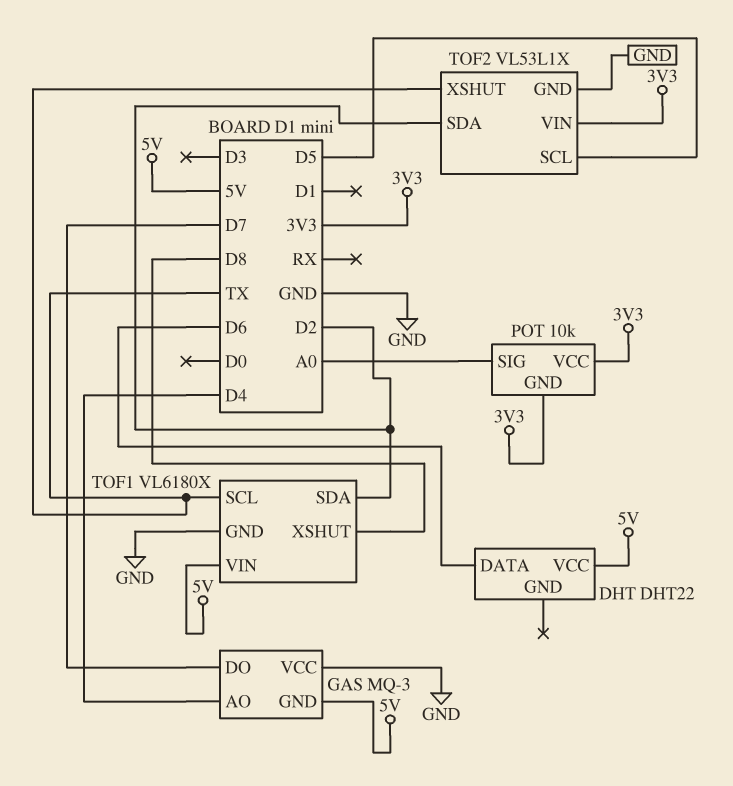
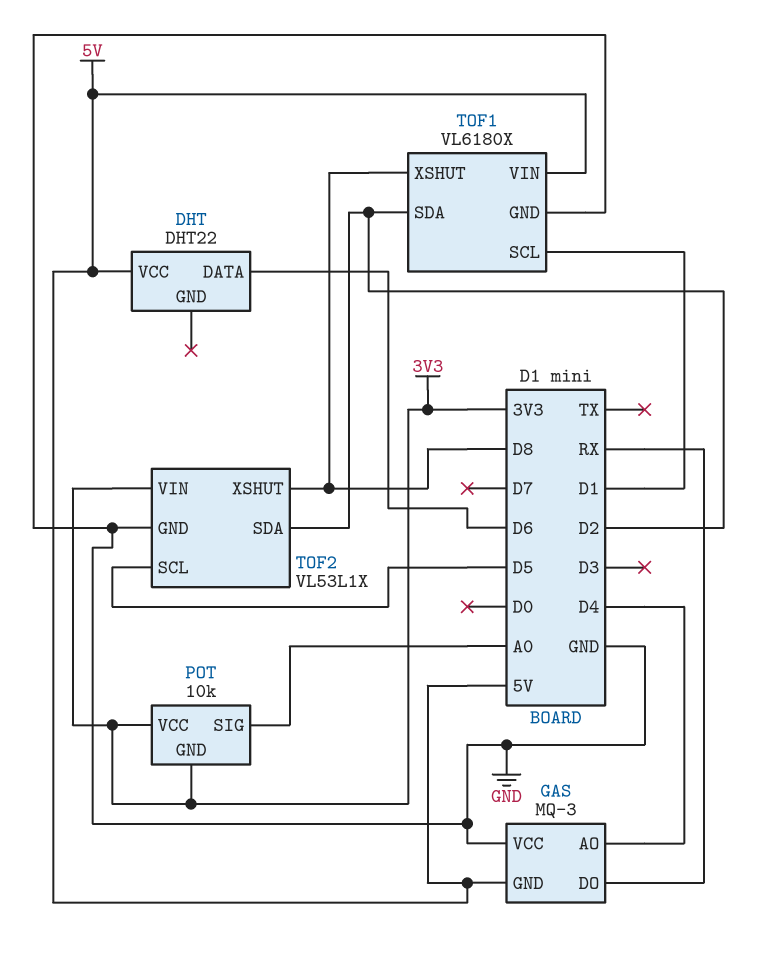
GAS pin DO: D7 -> RX
TOF1 pin SCL: TX -> D1
TOF2 pin XSHUT: TX -> D8

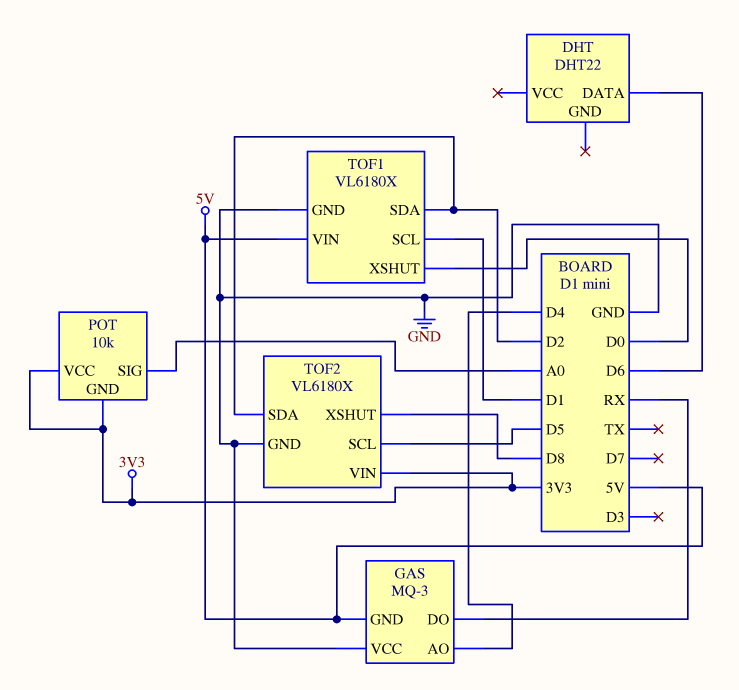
DHT pin VCC: 5V -> none
TOF1 pin XSHUT: D8 -> D0
TOF2: VL53L1X -> VL6180X

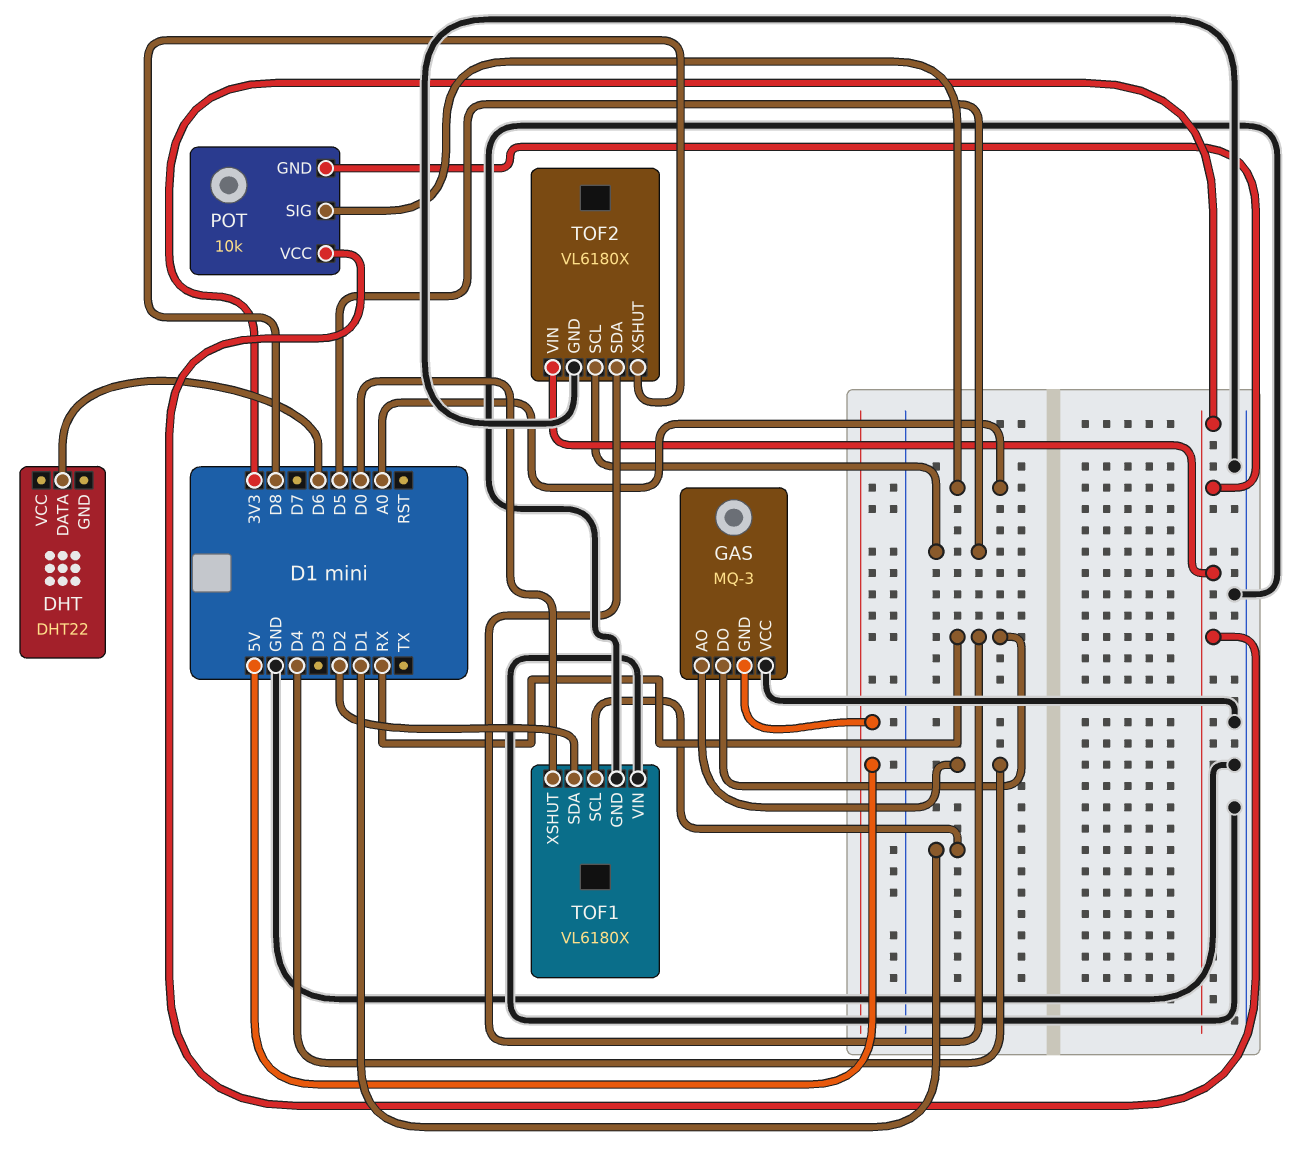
TOF1 pin VIN: 5V -> GND
TOF2 pin SDA: D2 -> RX

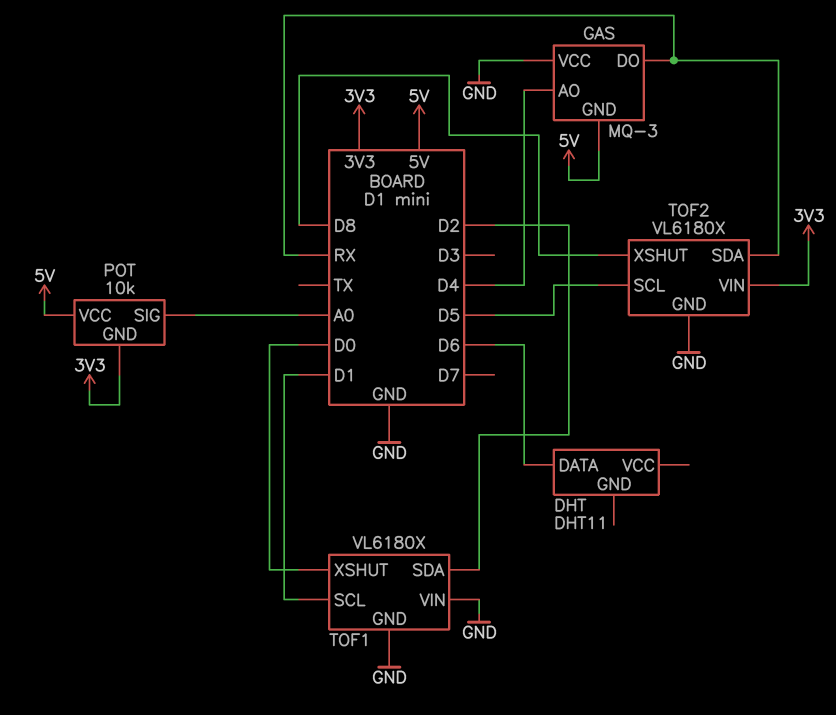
DHT: DHT22 -> DHT11
POT pin VCC: 3V3 -> 5V

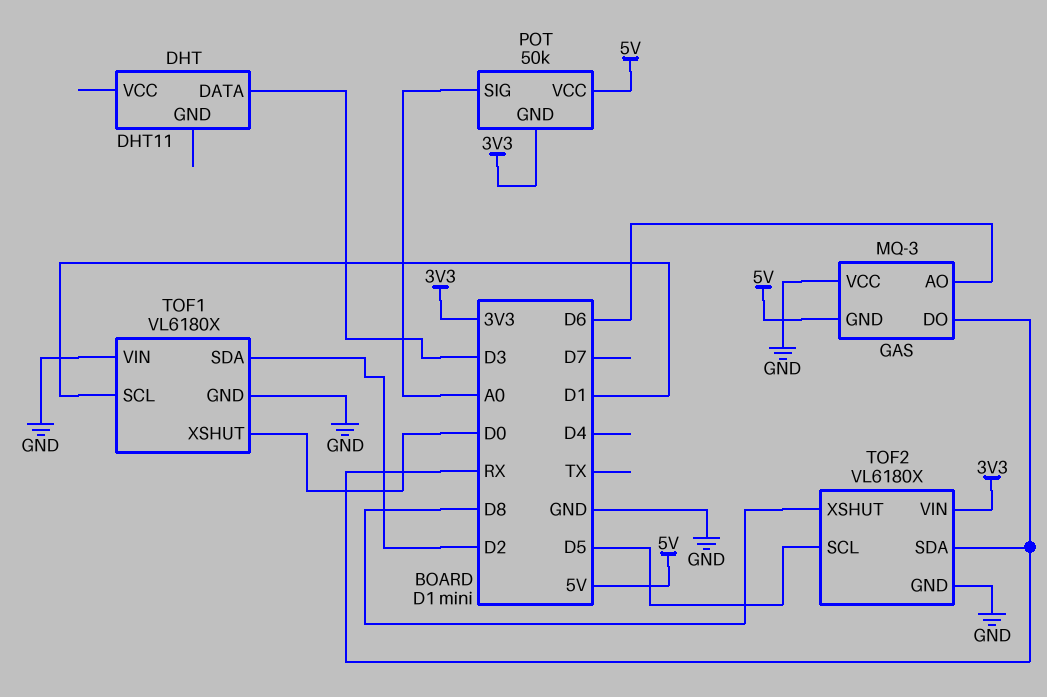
DHT pin DATA: D6 -> D3
GAS pin AO: D4 -> D6
POT: 10k -> 50k

